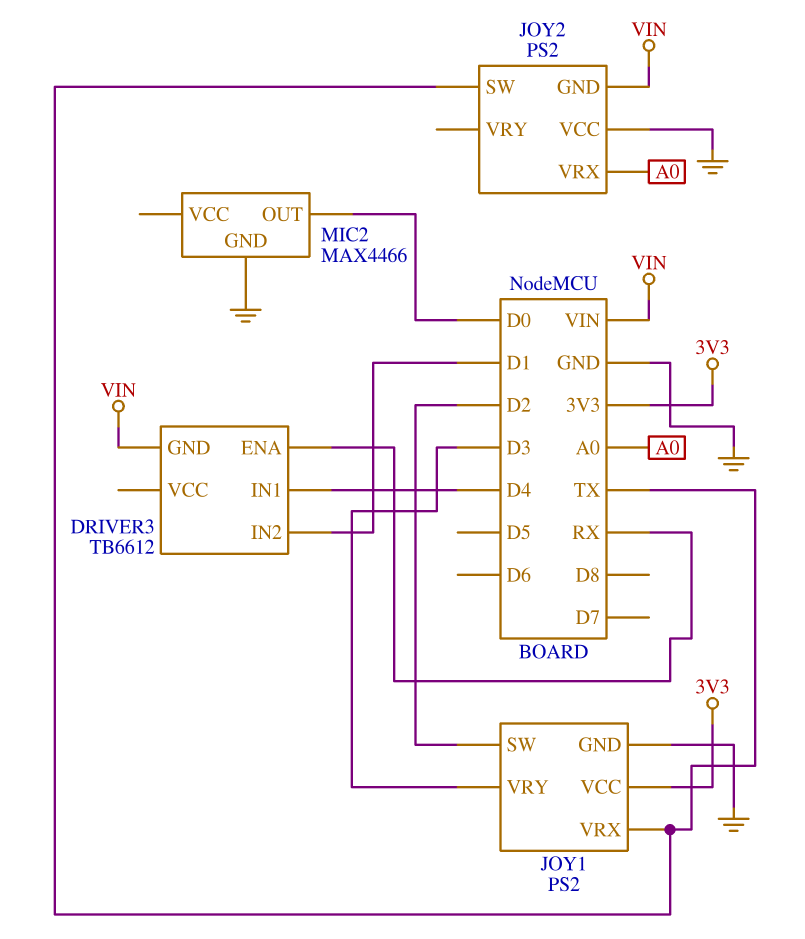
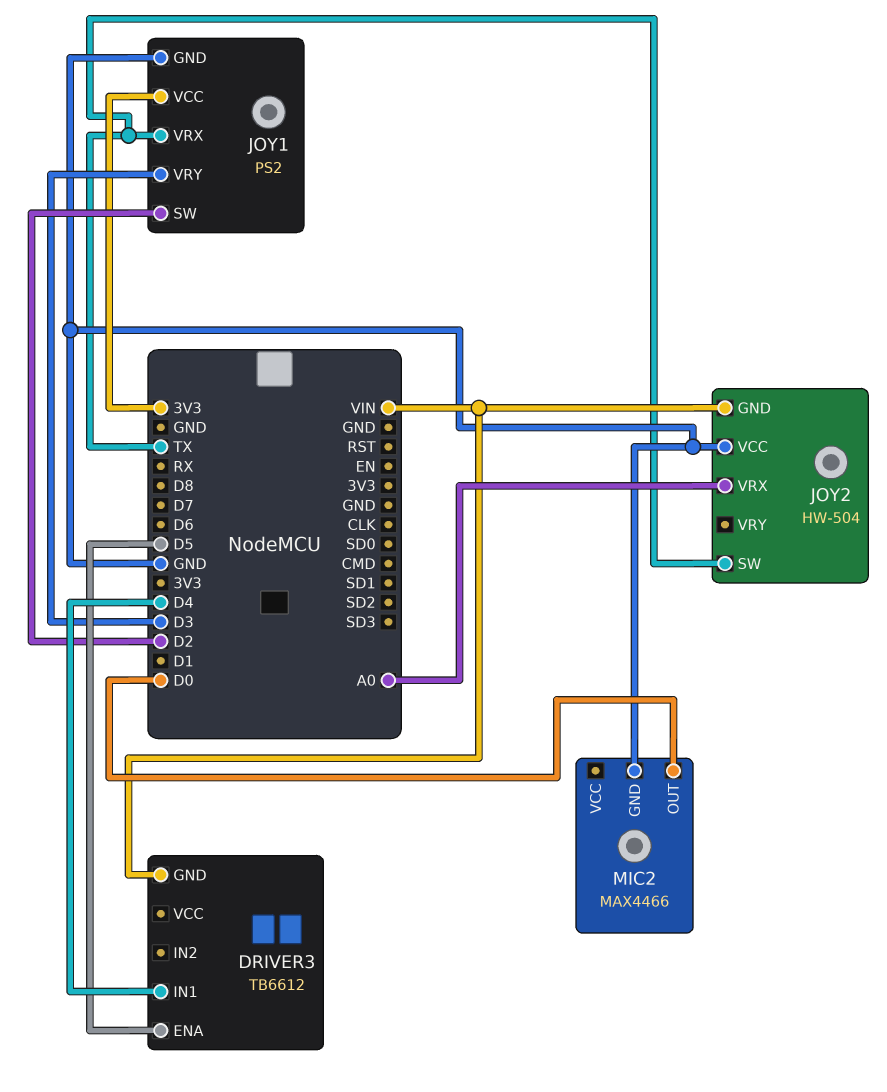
DRIVER3 pin ENA: RX -> D5
DRIVER3 pin IN2: D1 -> none
JOY2: PS2 -> HW-504

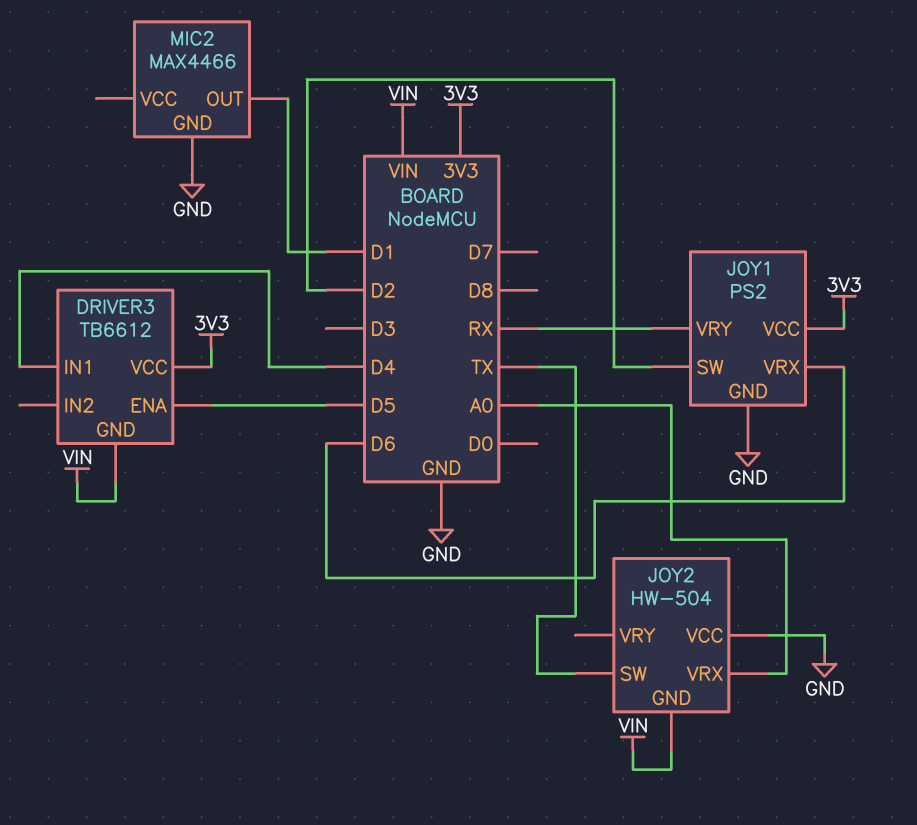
DRIVER3 pin VCC: none -> 3V3
JOY1 pin VRX: TX -> D6
JOY1 pin VRY: D3 -> RX
MIC2 pin OUT: D0 -> D1

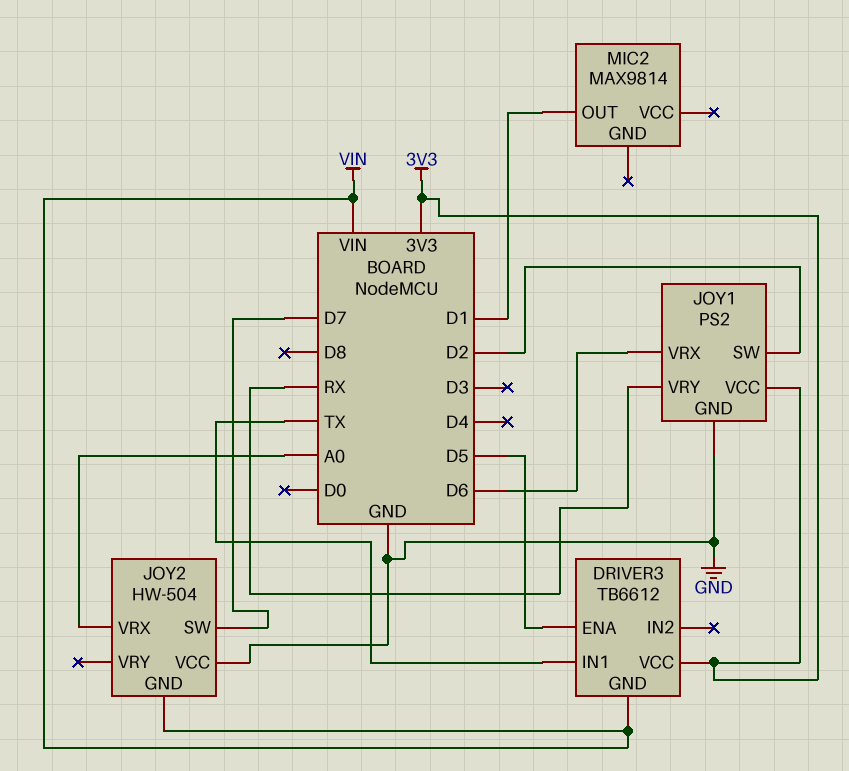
DRIVER3 pin IN1: D4 -> TX
JOY2 pin SW: TX -> D7
MIC2: MAX4466 -> MAX9814
MIC2 pin GND: GND -> none

